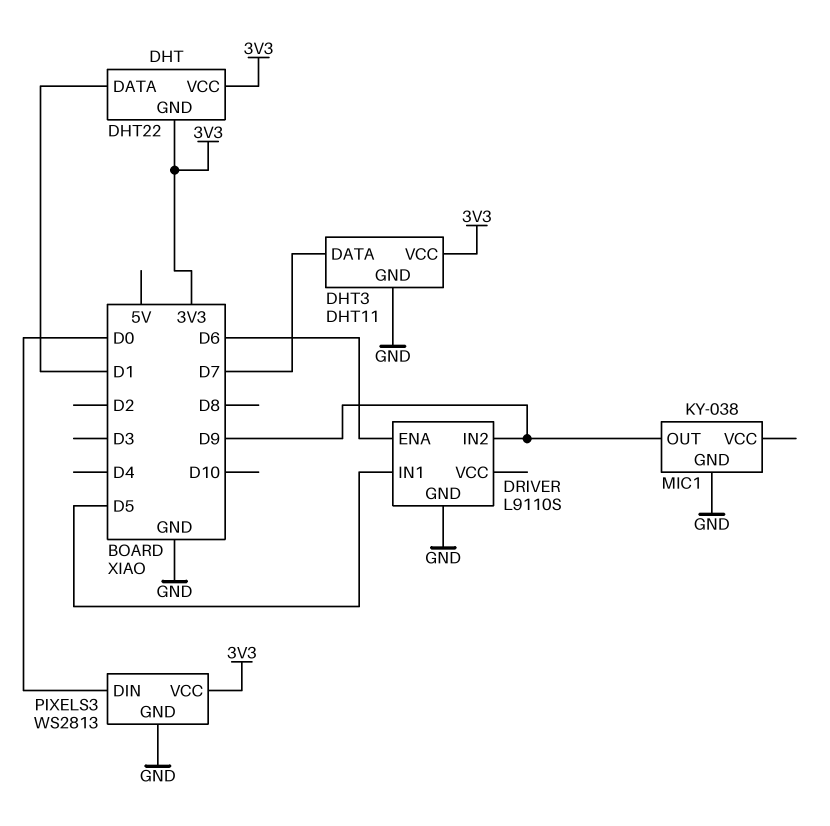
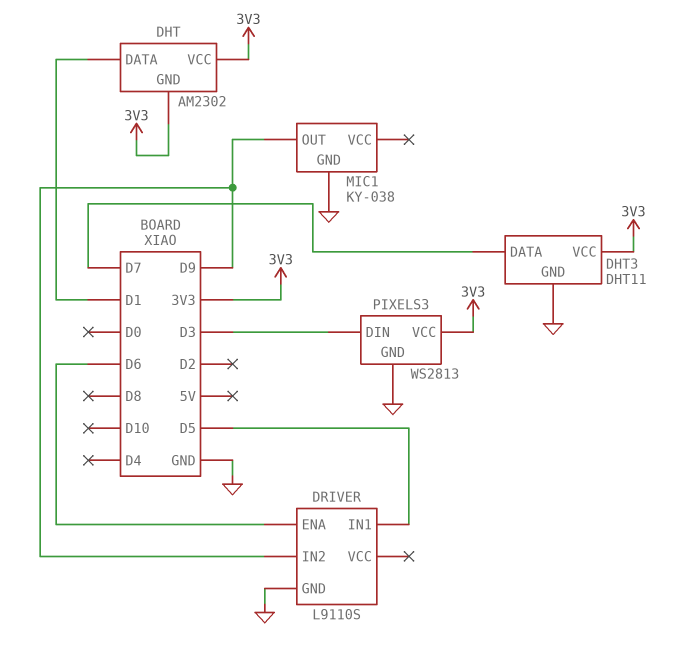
DHT: DHT22 -> AM2302
PIXELS3 pin DIN: D0 -> D3

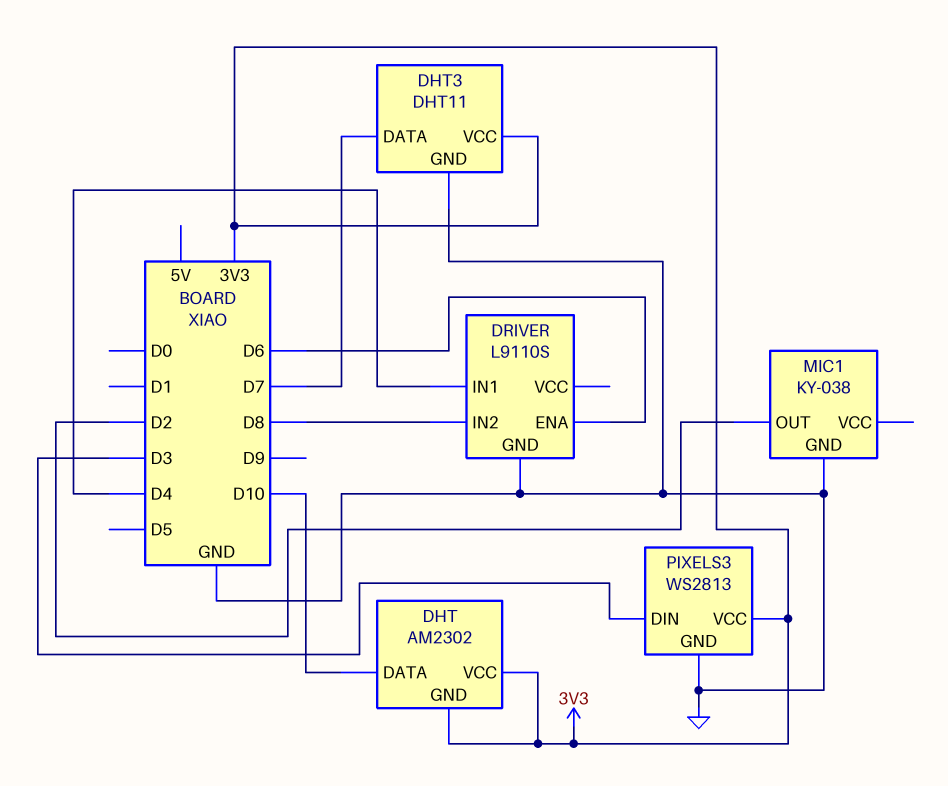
DHT pin DATA: D1 -> D10
DRIVER pin IN1: D5 -> D4
DRIVER pin IN2: D9 -> D8
MIC1 pin OUT: D9 -> D2

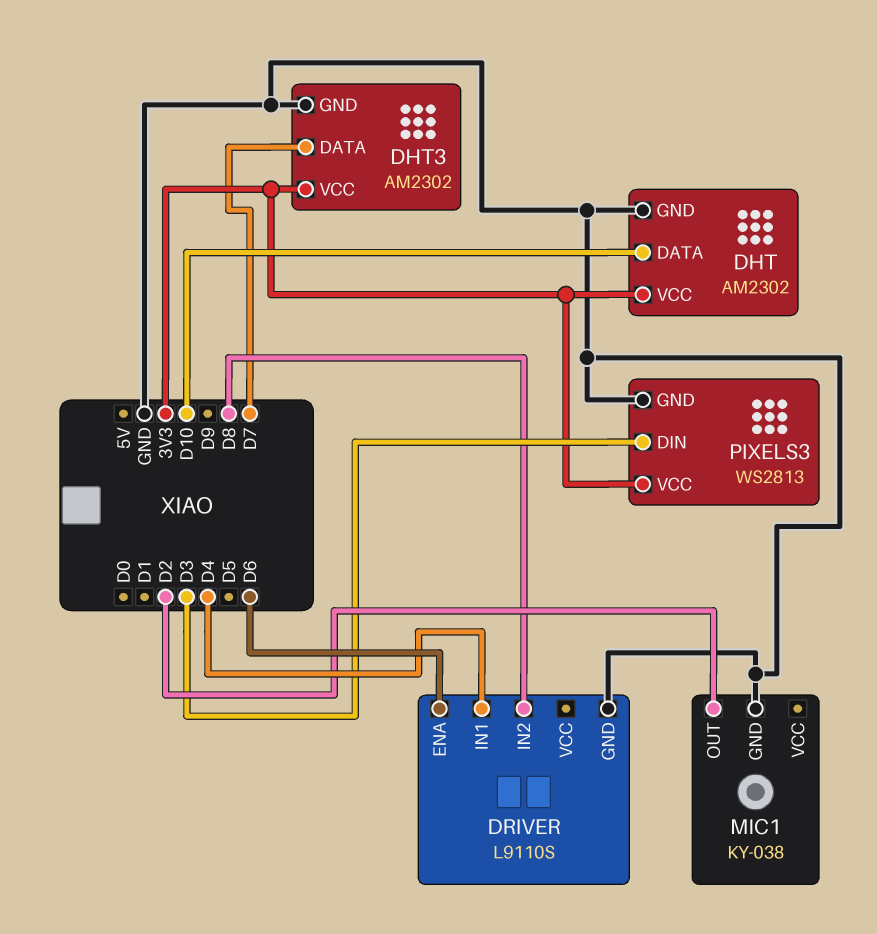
DHT pin GND: 3V3 -> GND
DHT3: DHT11 -> AM2302

